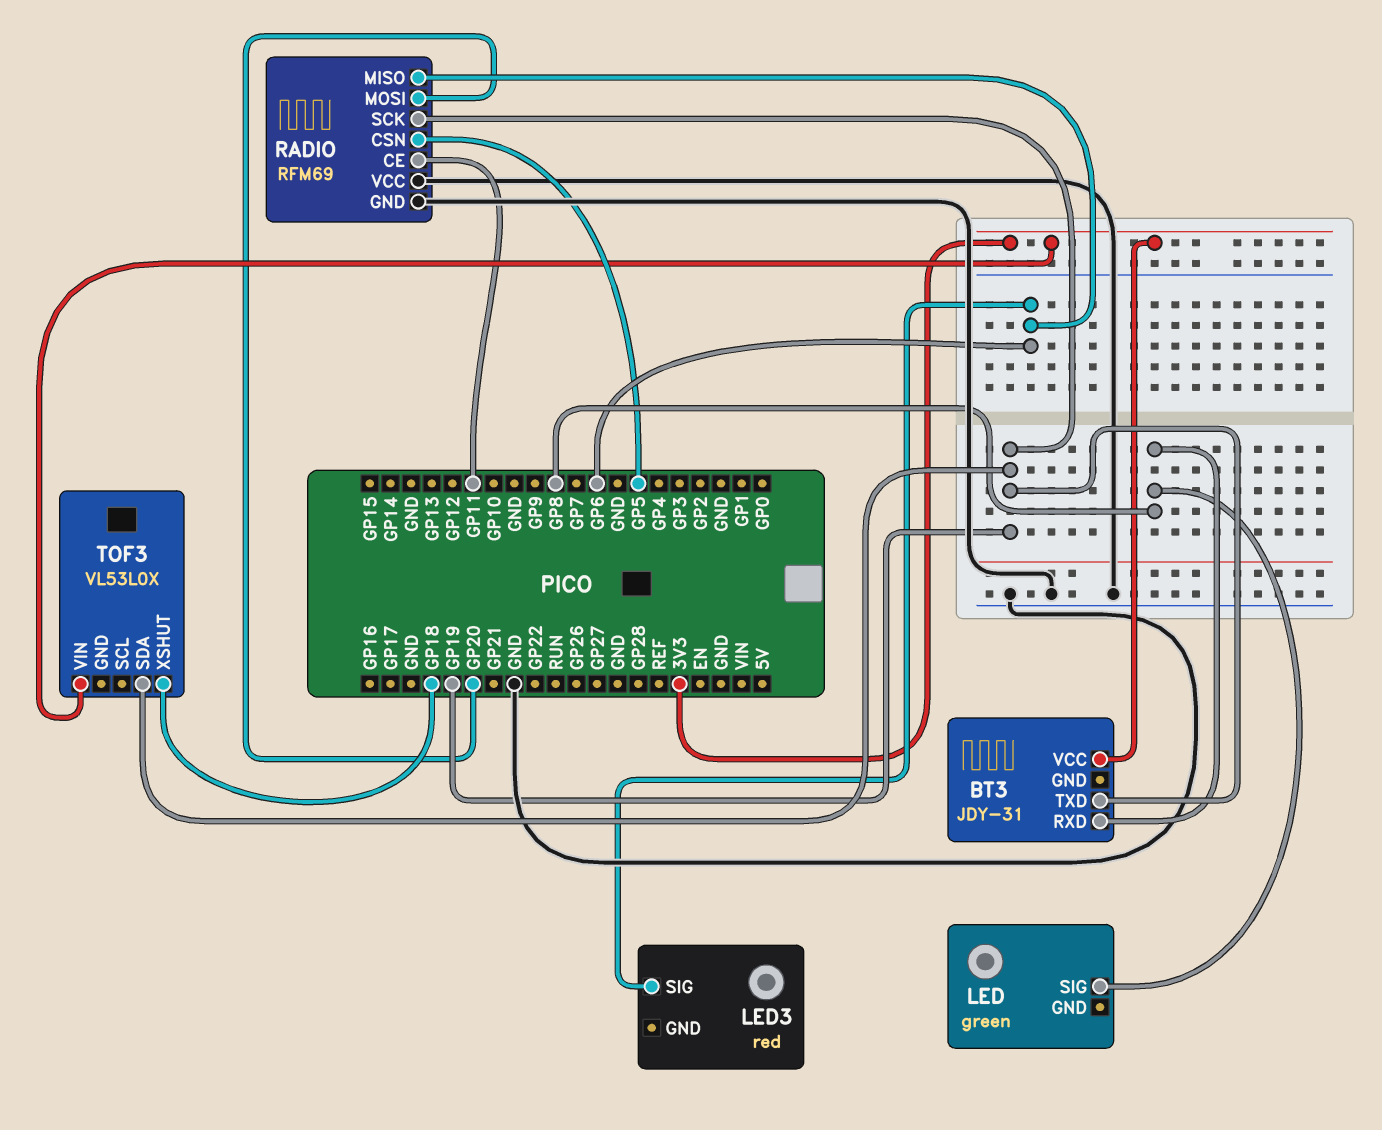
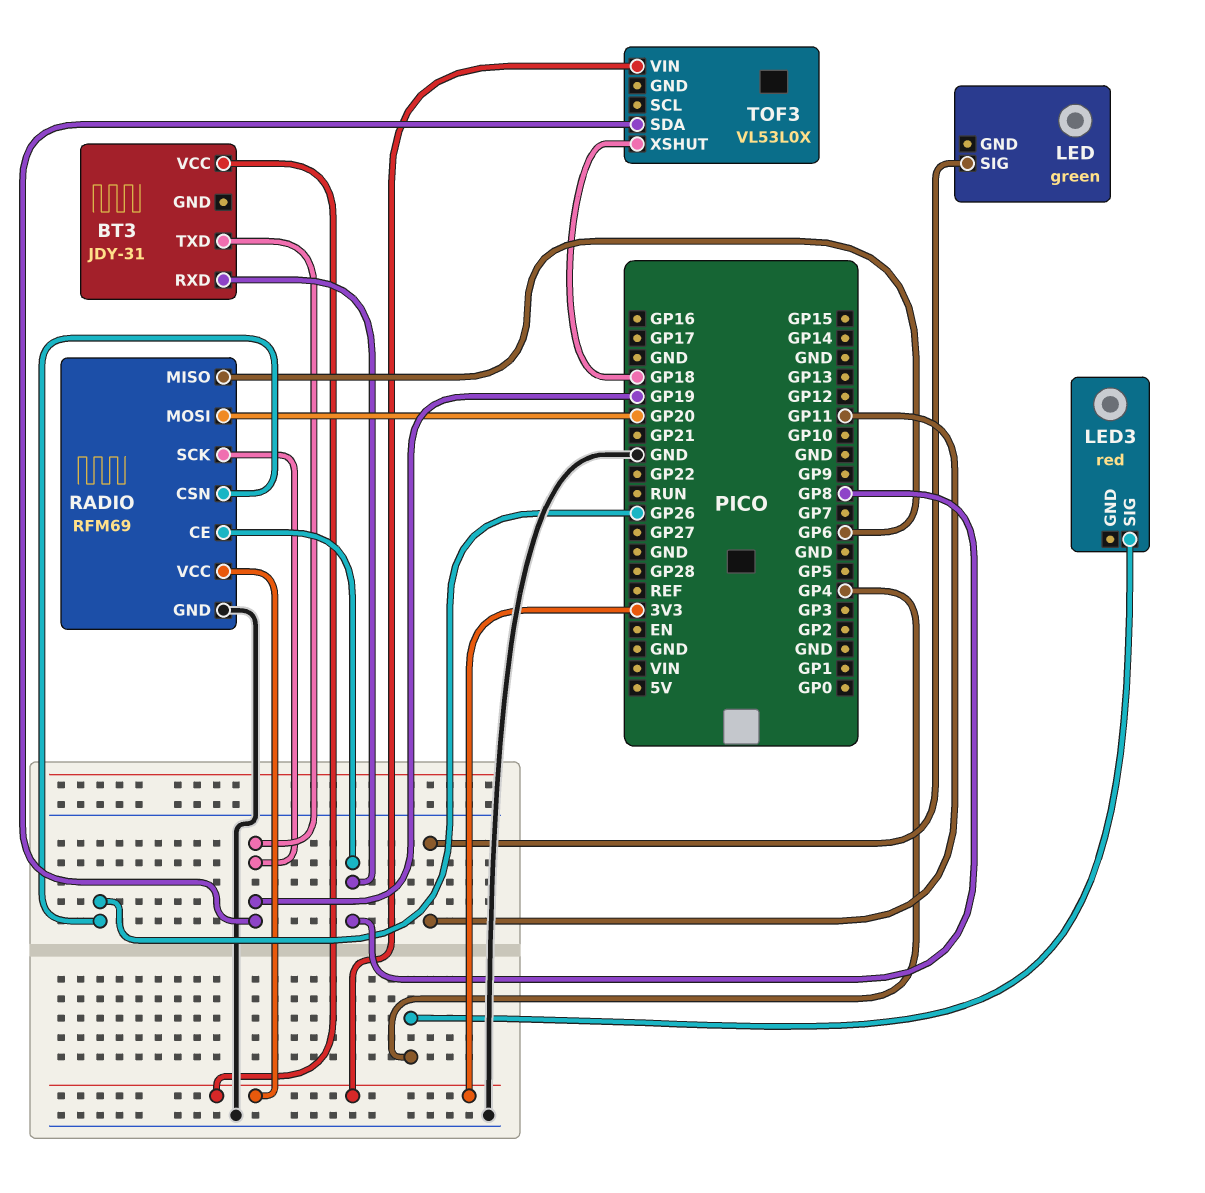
LED pin SIG: GP8 -> GP11
LED3 pin SIG: GP6 -> GP4
RADIO pin CE: GP11 -> GP8
RADIO pin CSN: GP5 -> GP26
RADIO pin VCC: GND -> 3V3

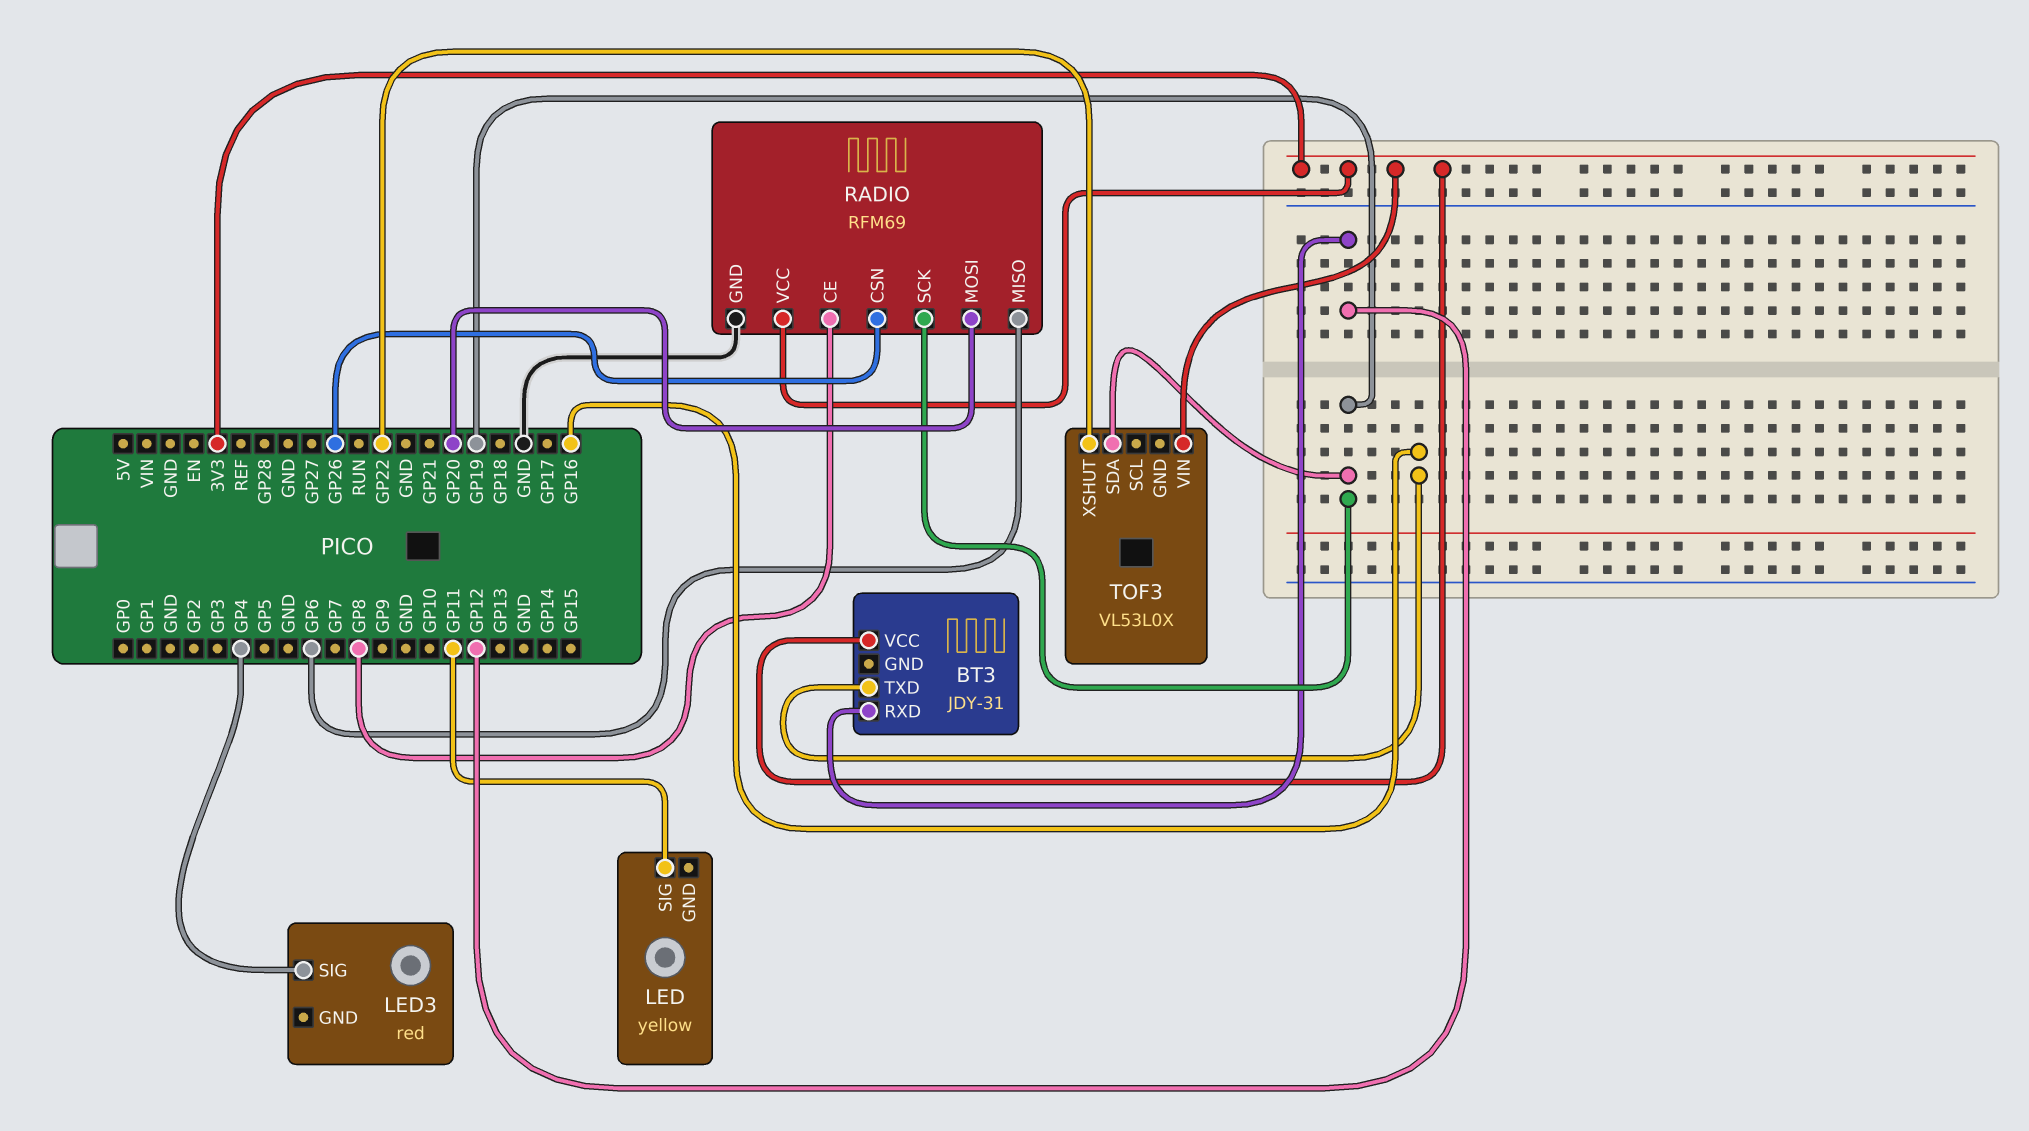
BT3 pin RXD: GP8 -> GP12
BT3 pin TXD: GP19 -> GP16
LED: green -> yellow
TOF3 pin XSHUT: GP18 -> GP22

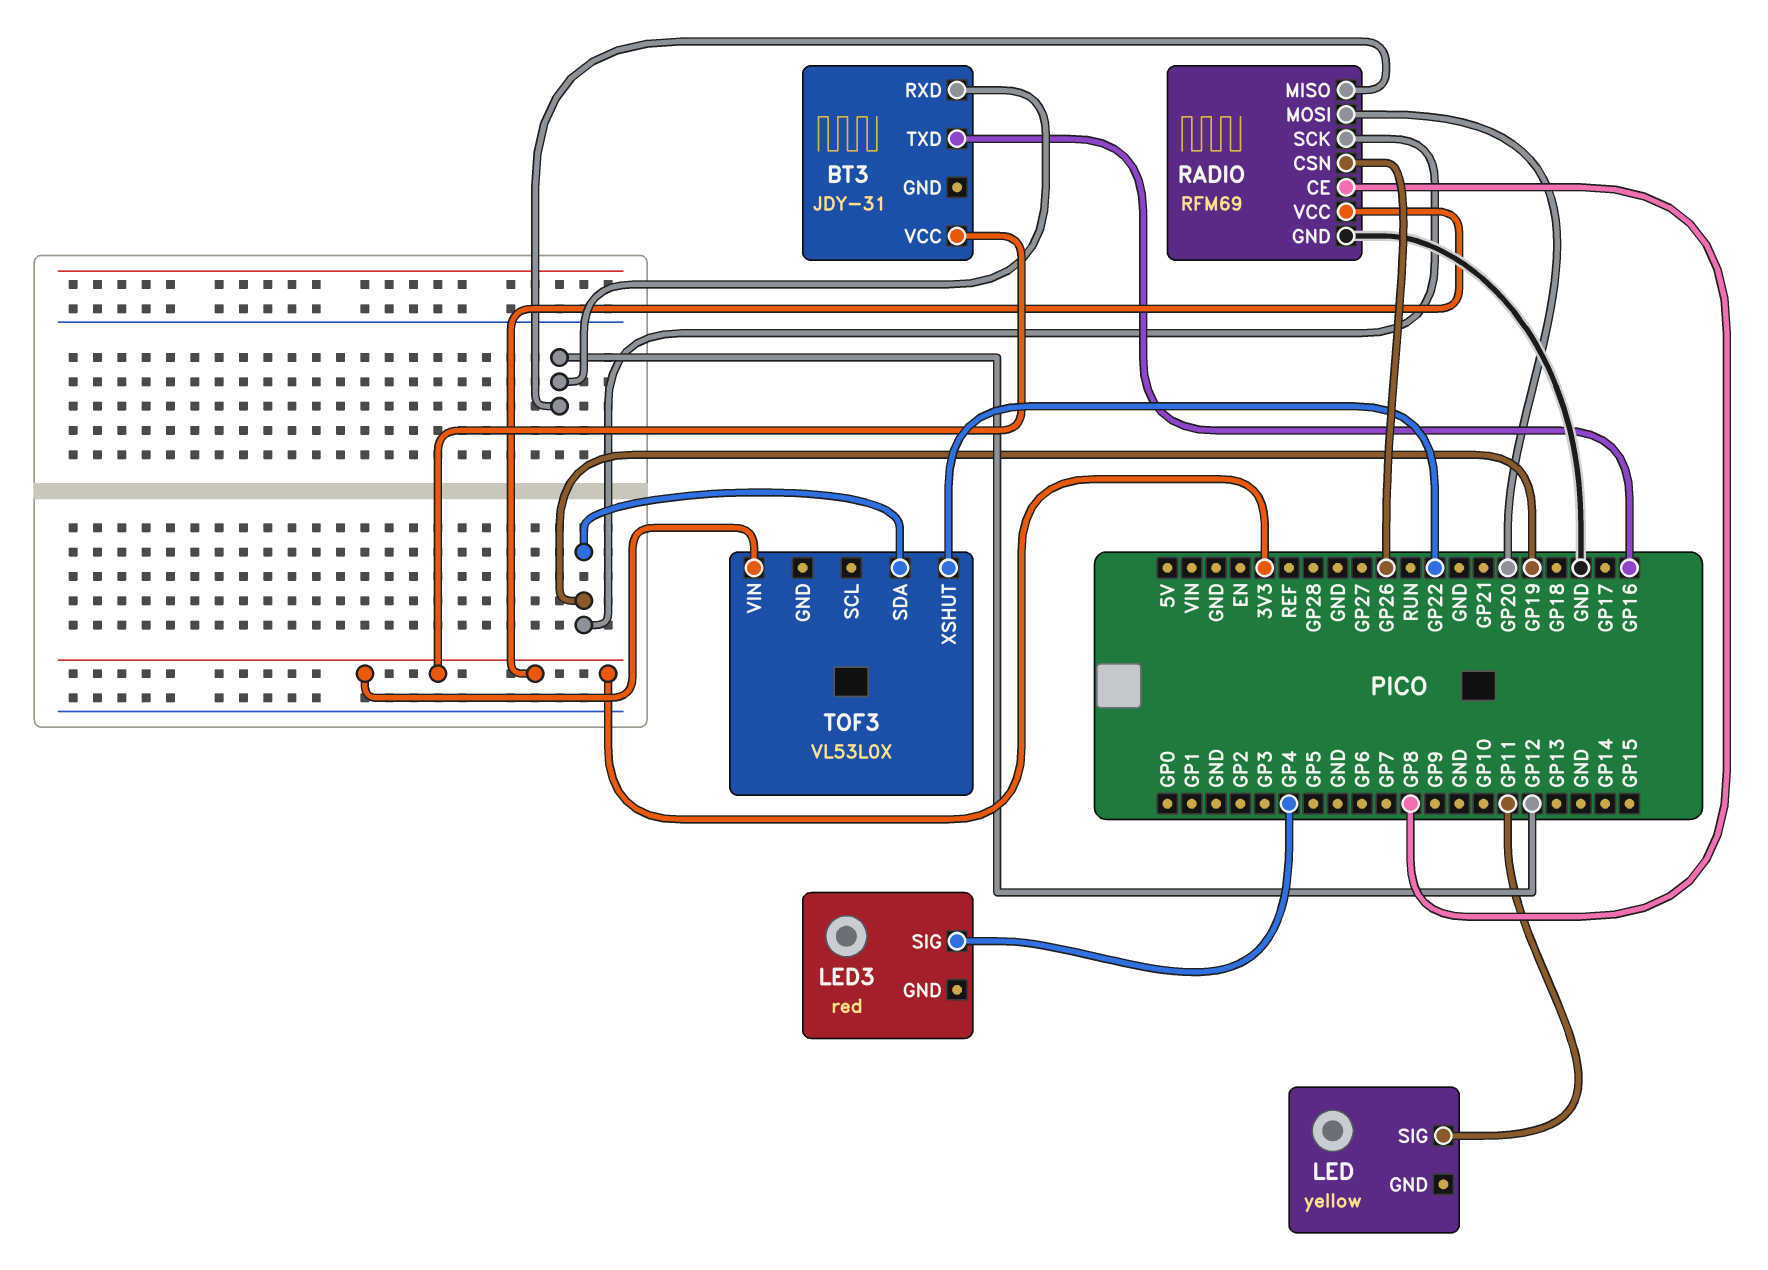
RADIO pin MISO: GP6 -> GP12

